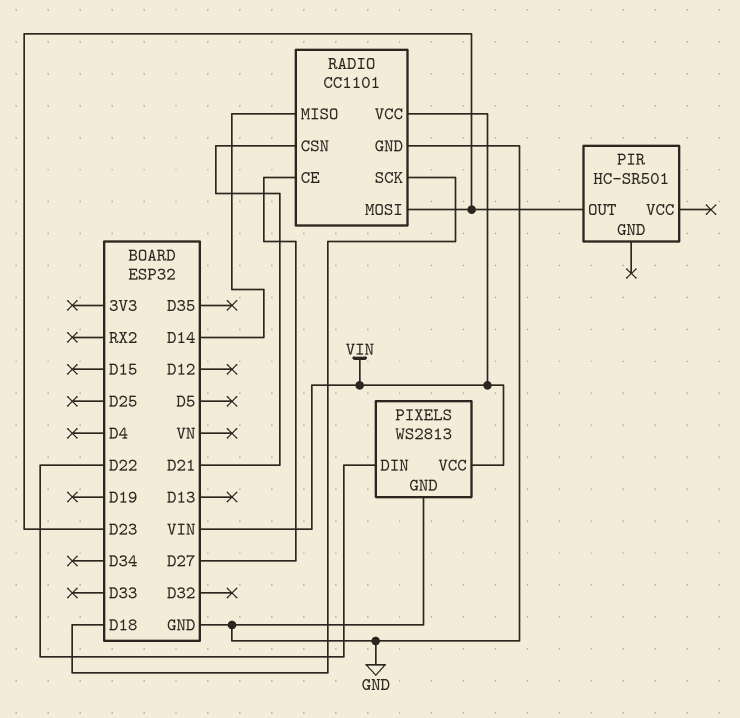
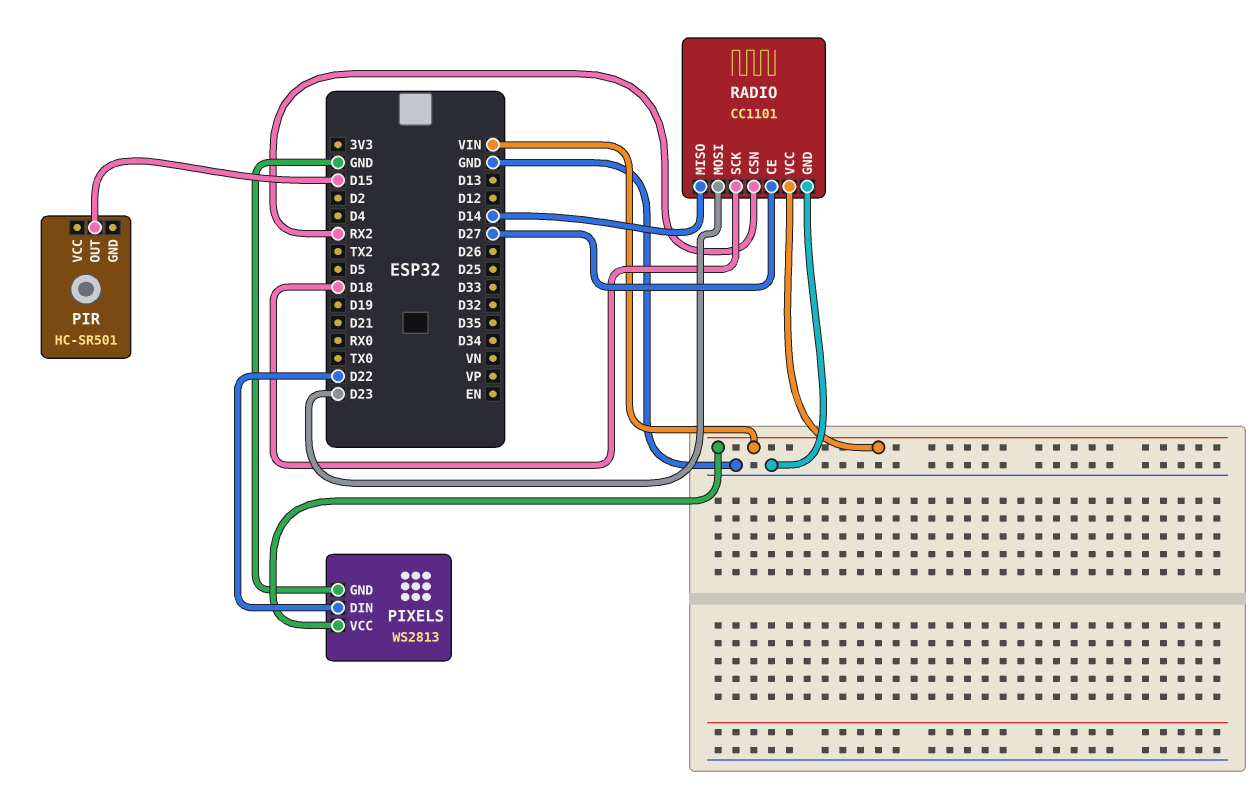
PIR pin OUT: D23 -> D15
RADIO pin CSN: D21 -> RX2

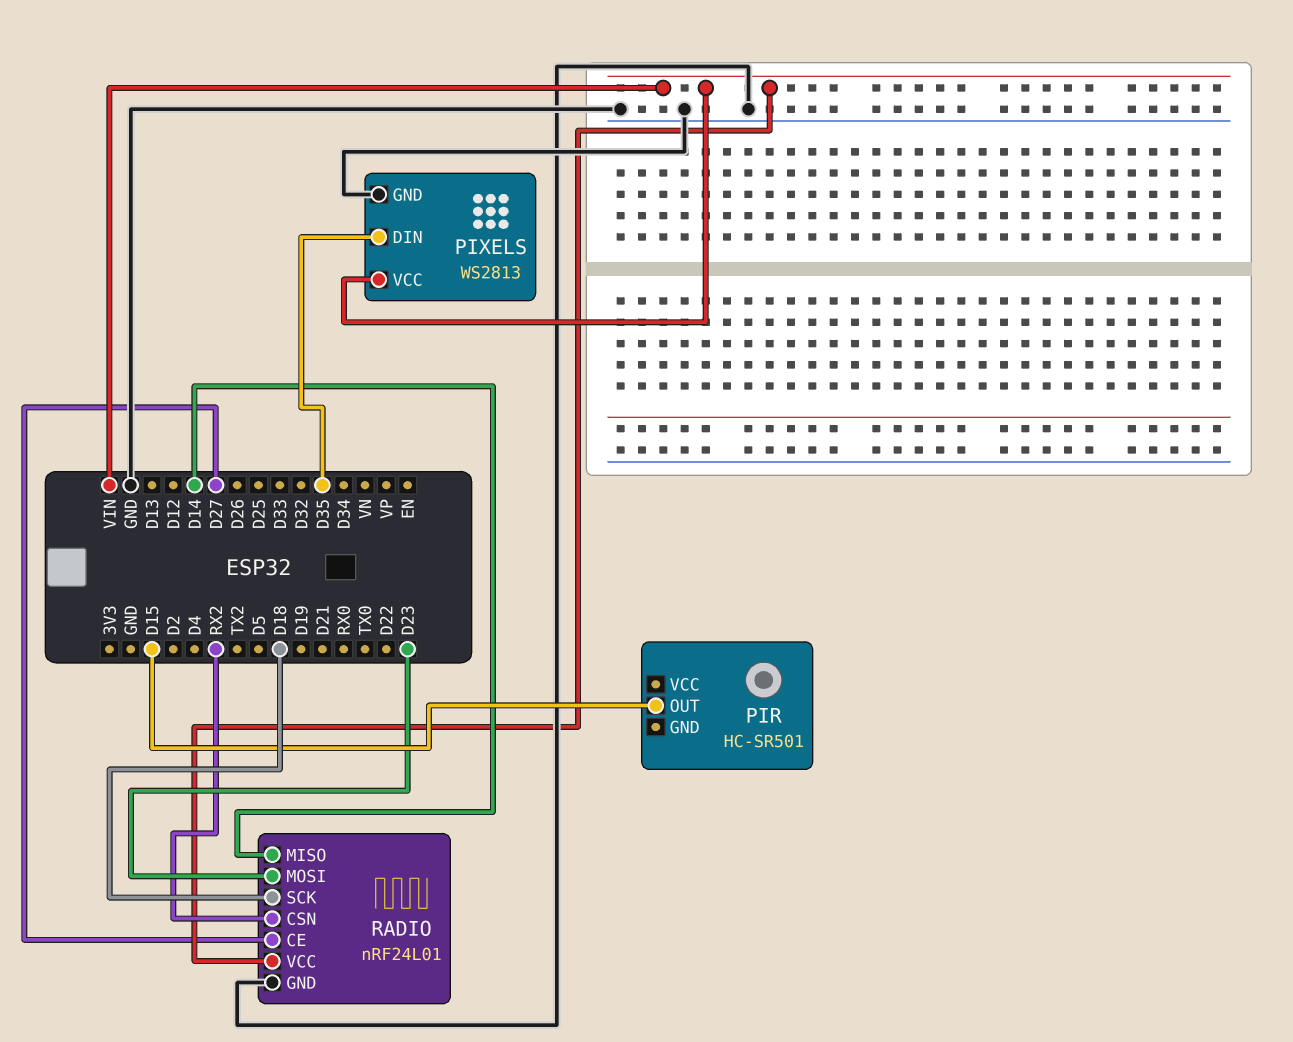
PIXELS pin DIN: D22 -> D35
RADIO: CC1101 -> nRF24L01

